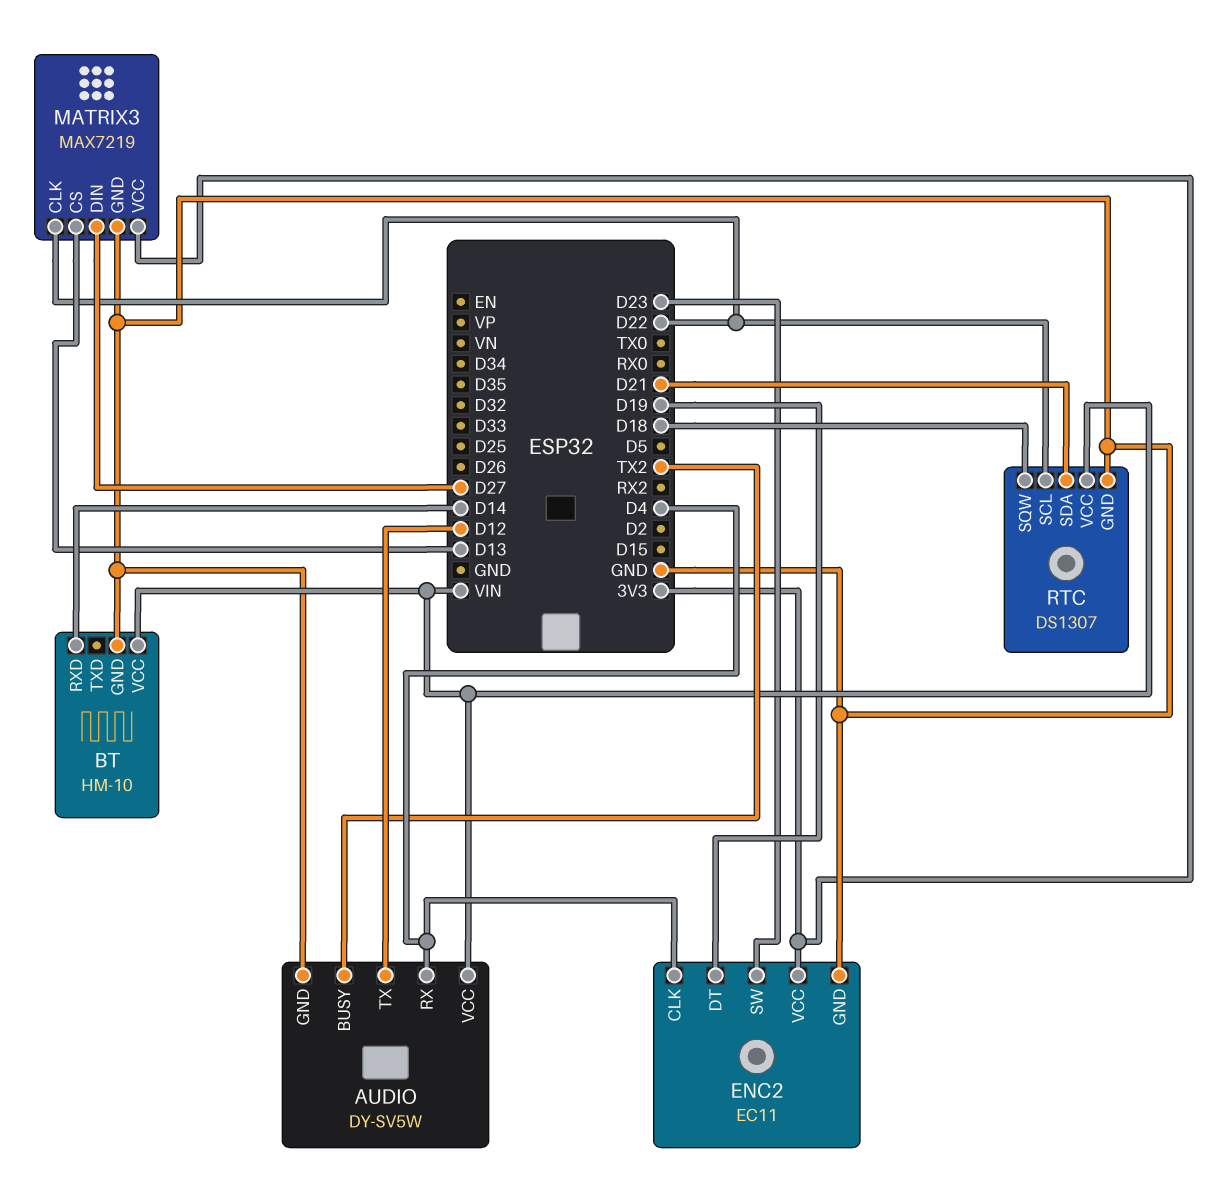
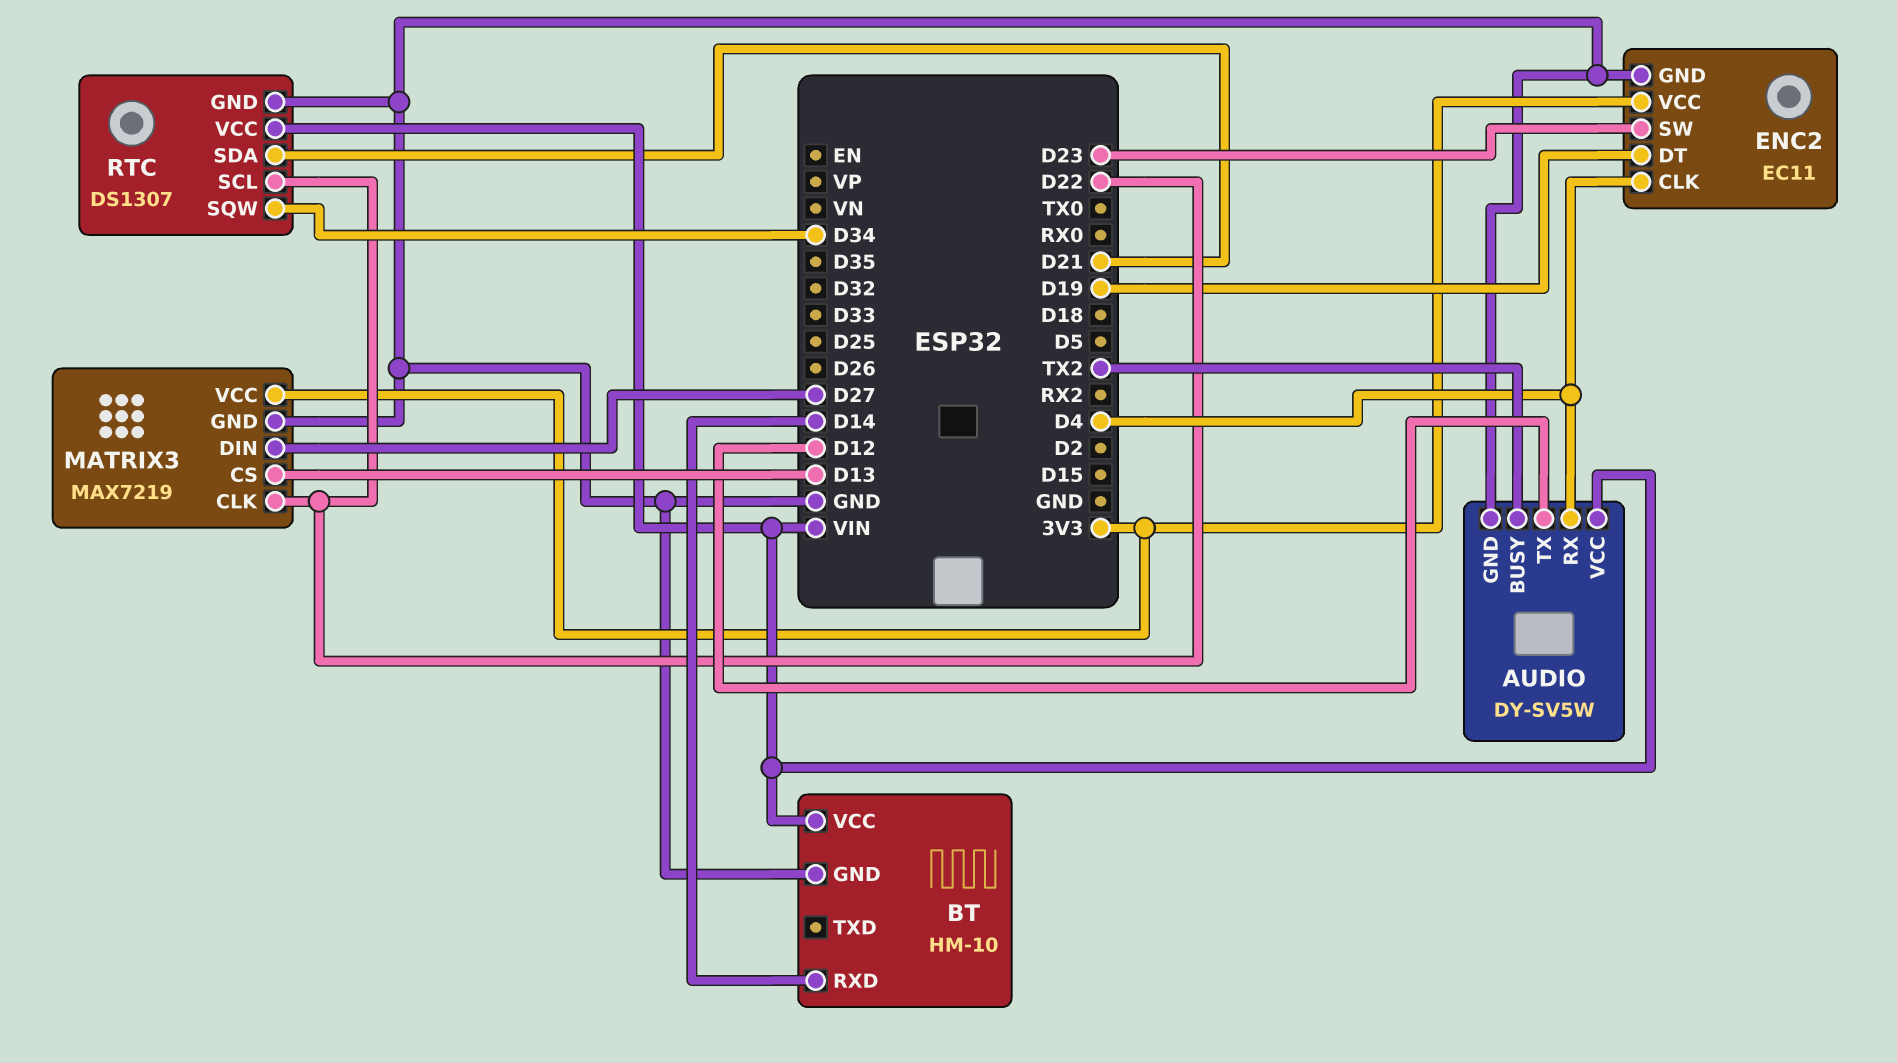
RTC pin SQW: D18 -> D34

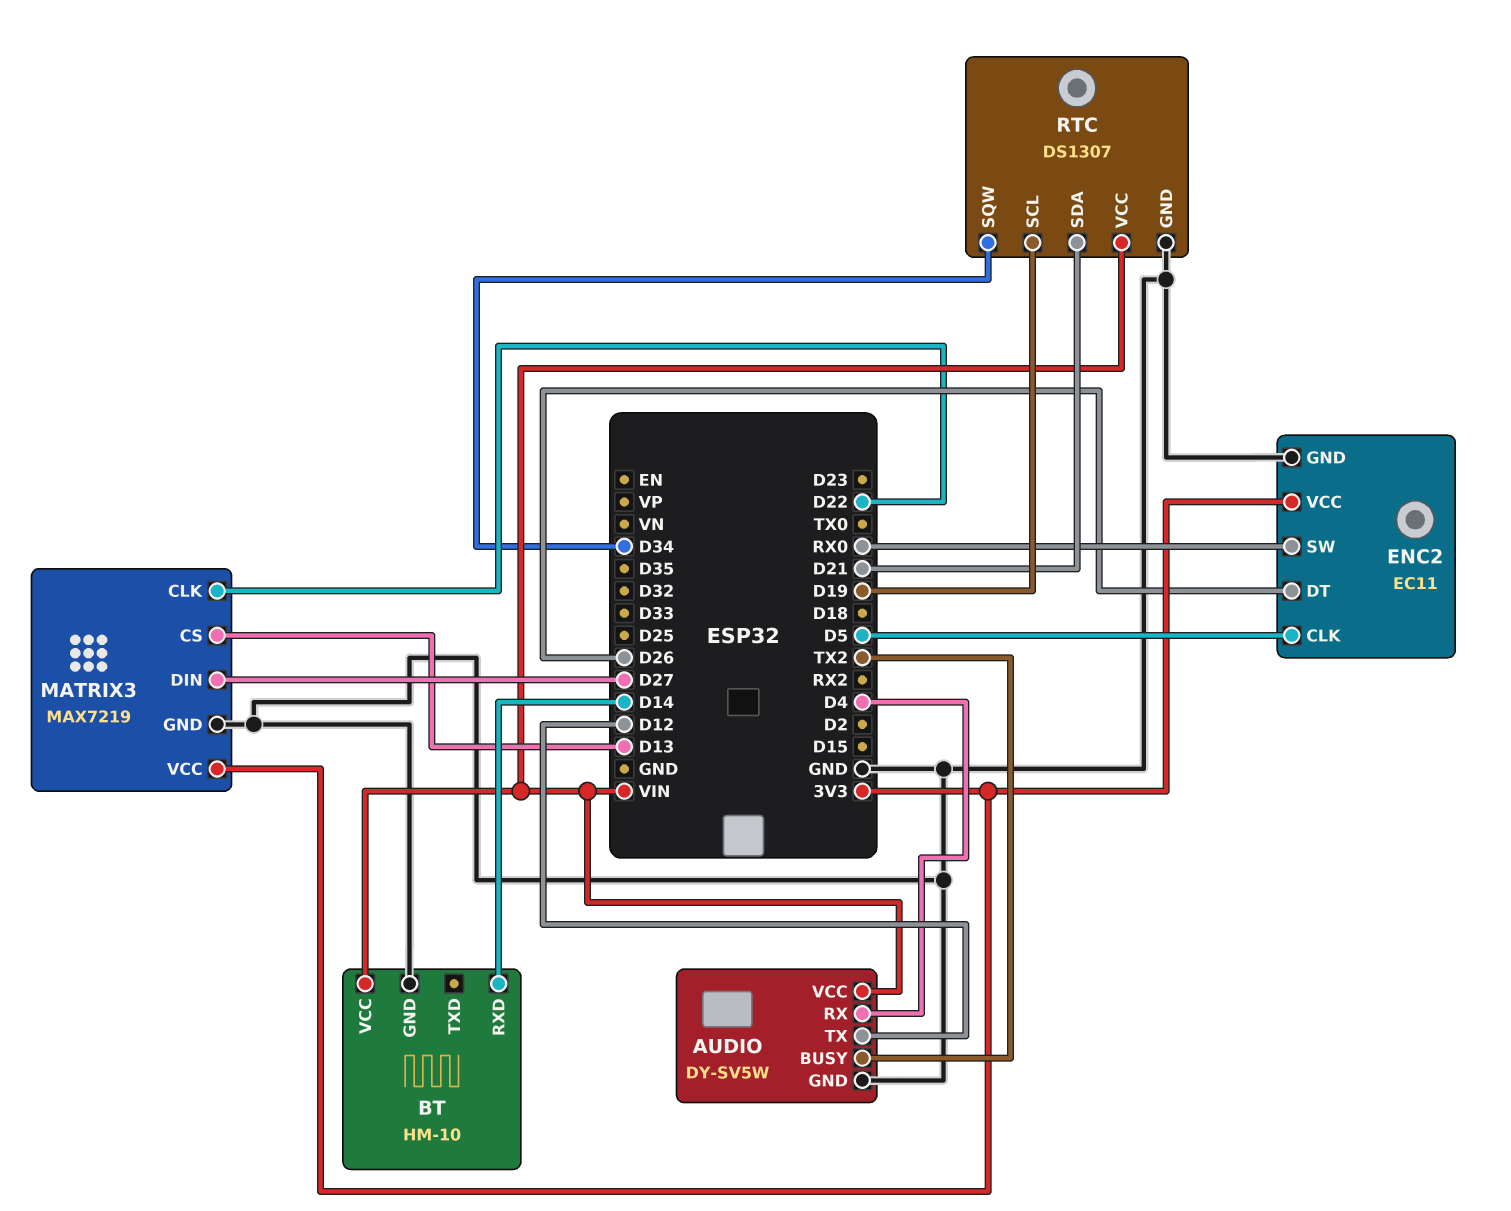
ENC2 pin CLK: D4 -> D5
ENC2 pin DT: D19 -> D26
ENC2 pin SW: D23 -> RX0
RTC pin SCL: D22 -> D19

